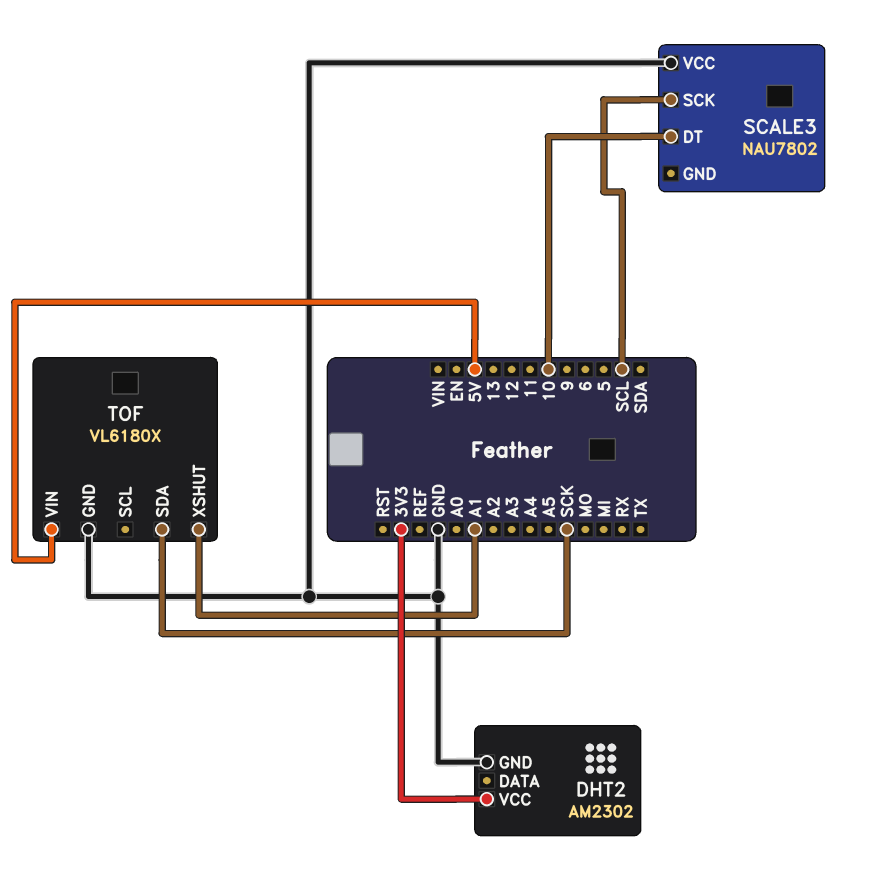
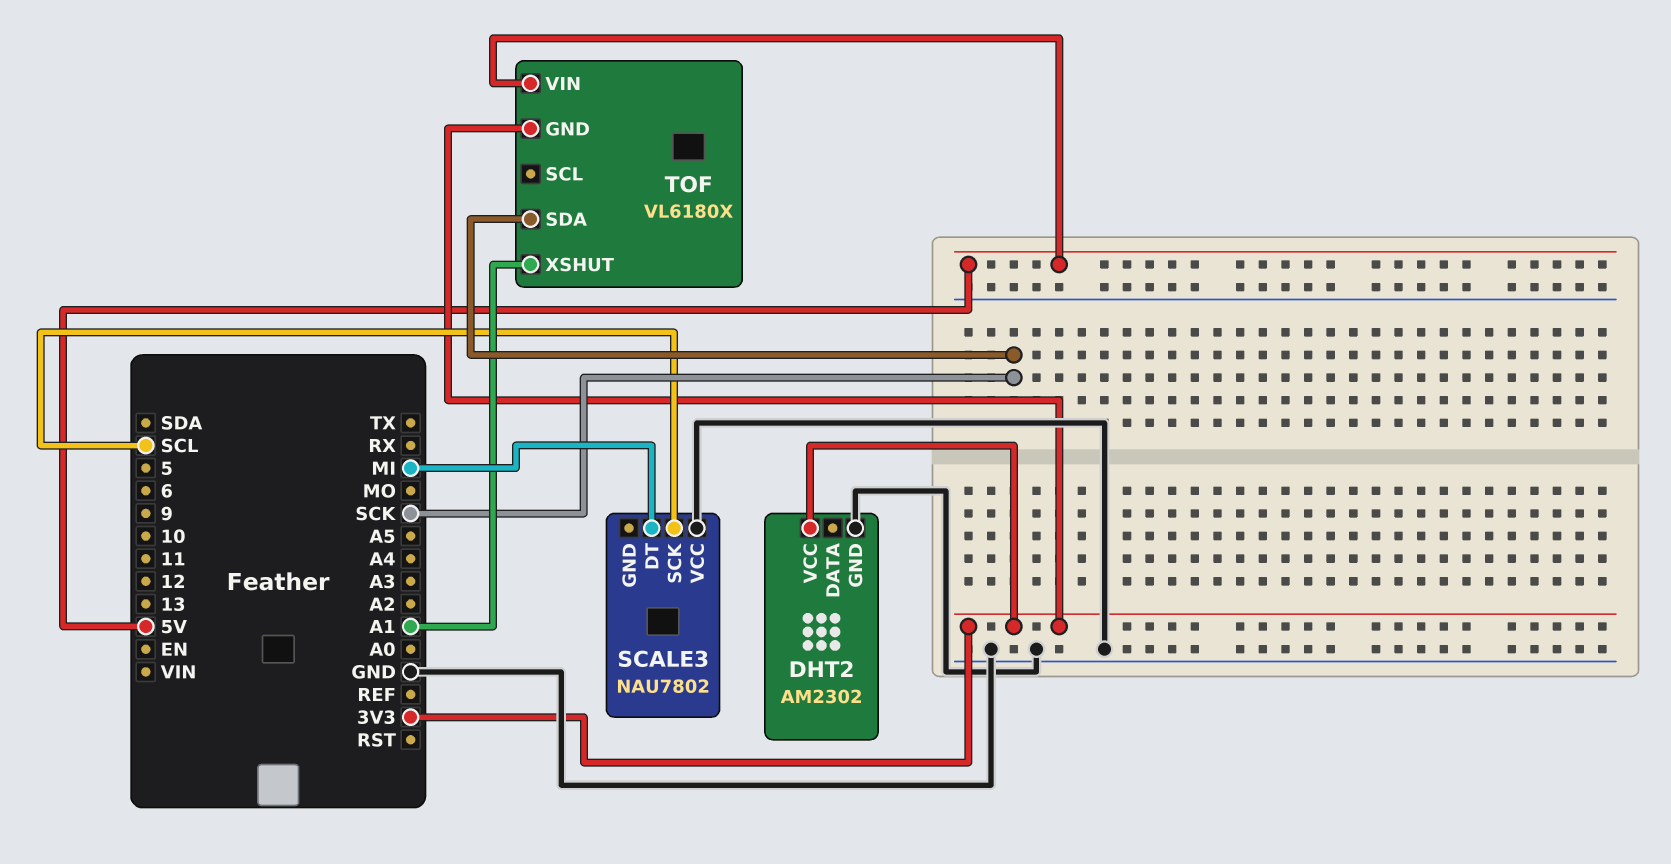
SCALE3 pin DT: 10 -> MI
TOF pin GND: GND -> 3V3

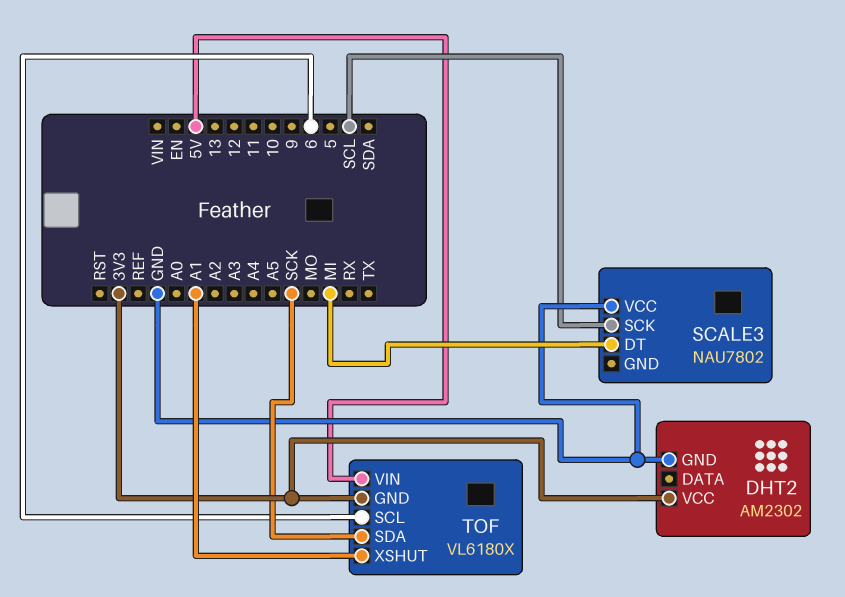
TOF pin SCL: none -> 6

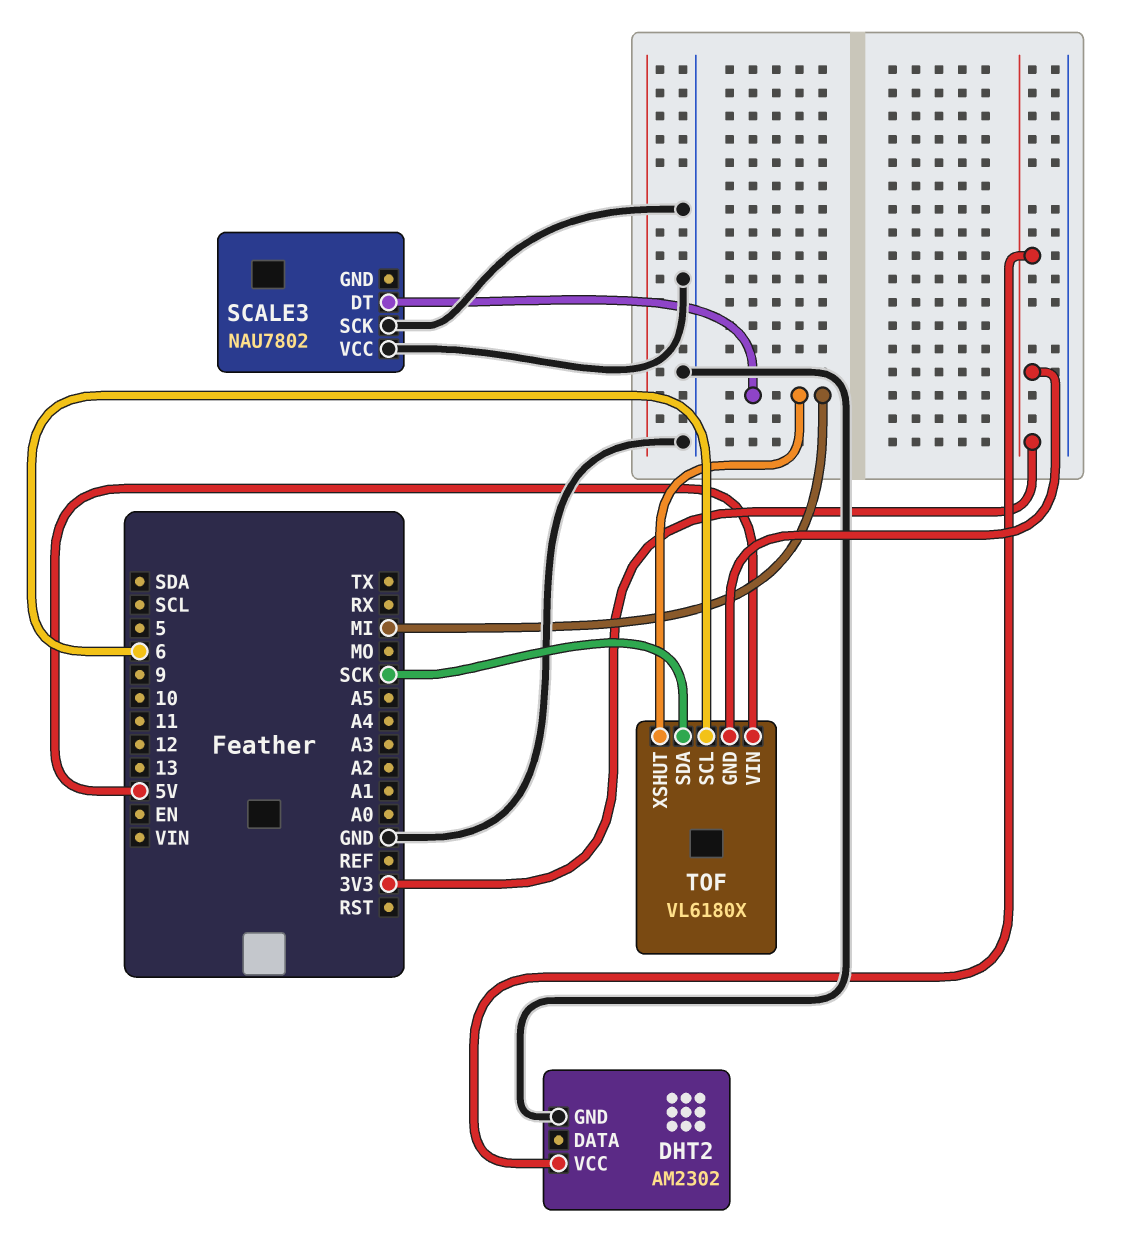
SCALE3 pin SCK: SCL -> GND
TOF pin XSHUT: A1 -> MI

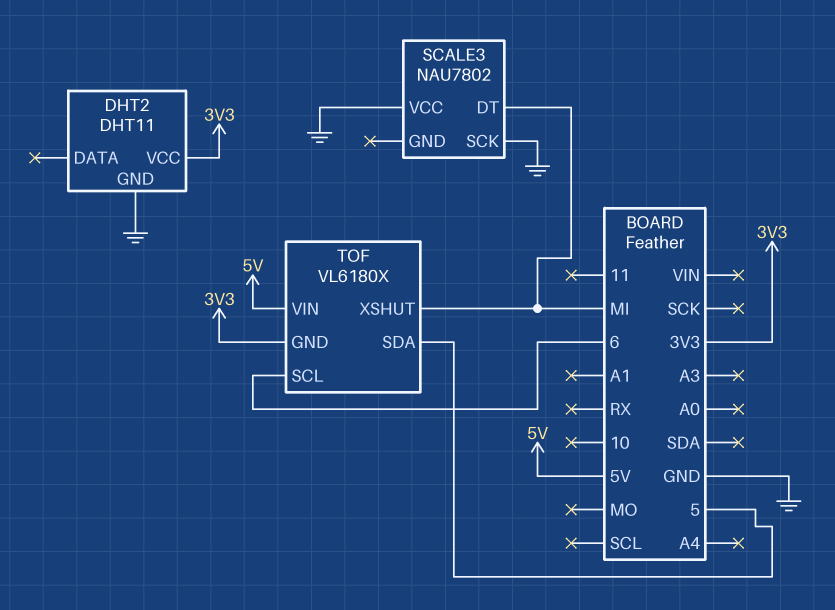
DHT2: AM2302 -> DHT11
TOF pin SDA: SCK -> 5

